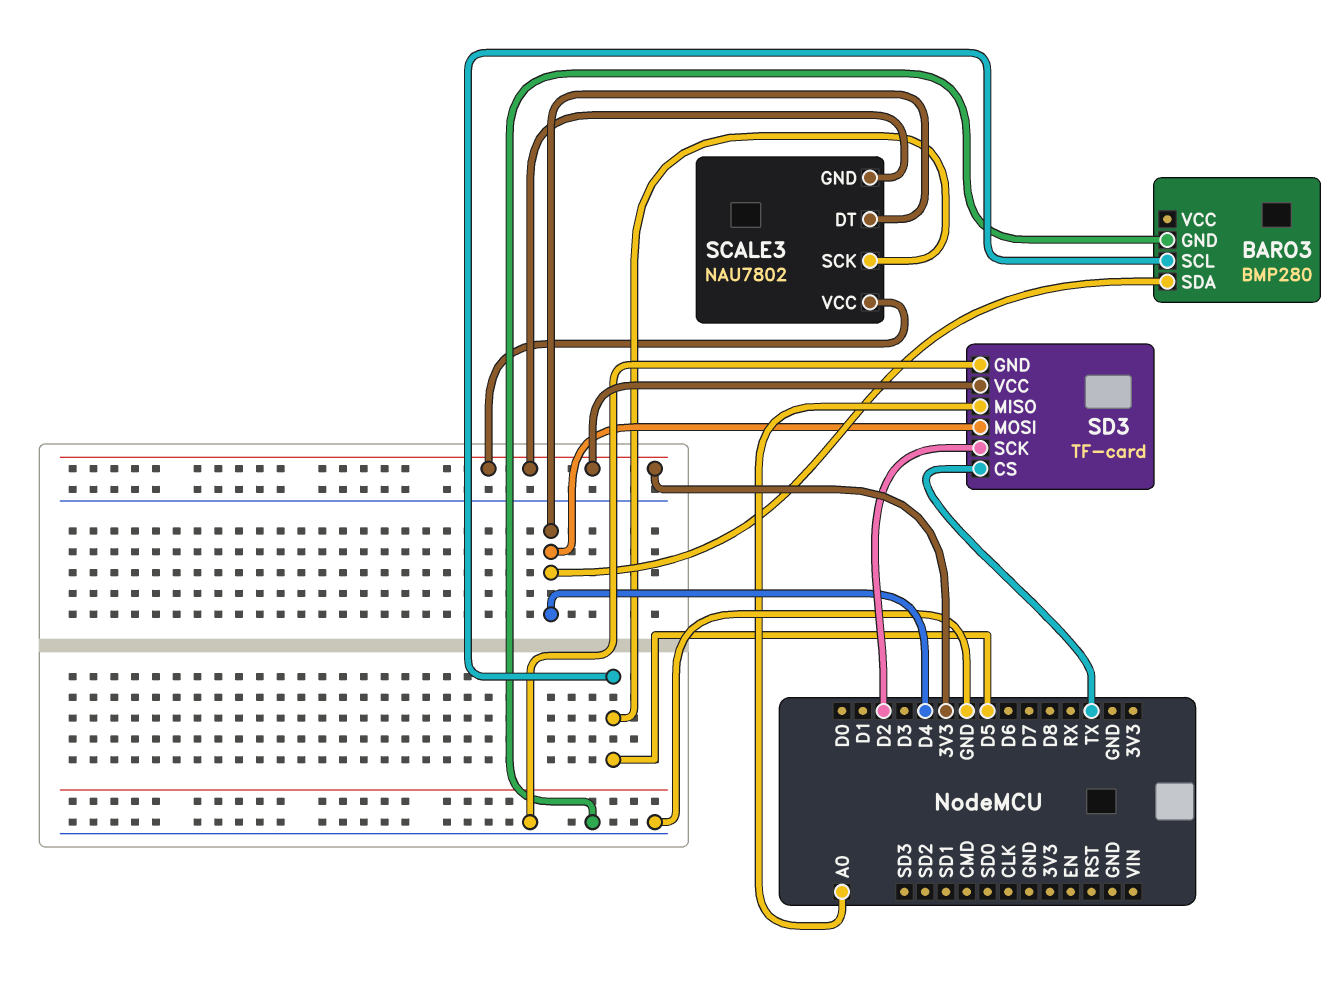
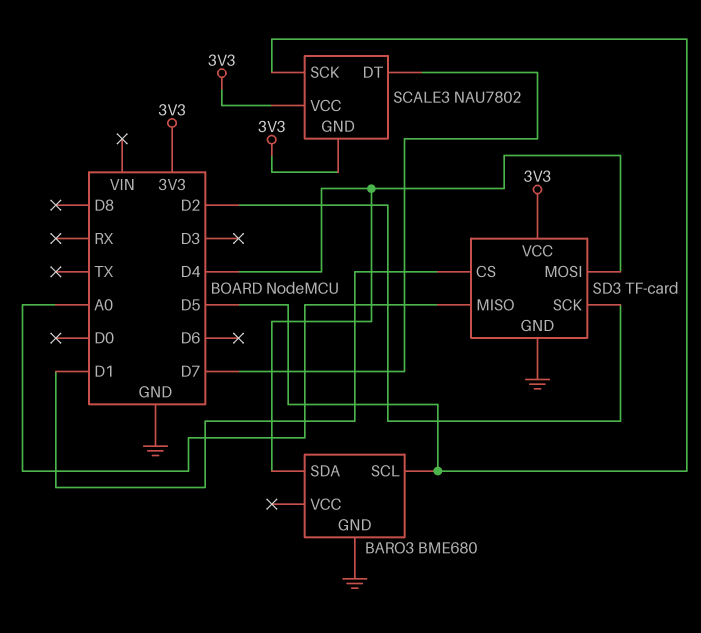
BARO3: BMP280 -> BME680
SCALE3 pin DT: D4 -> D7
SD3 pin CS: TX -> D1

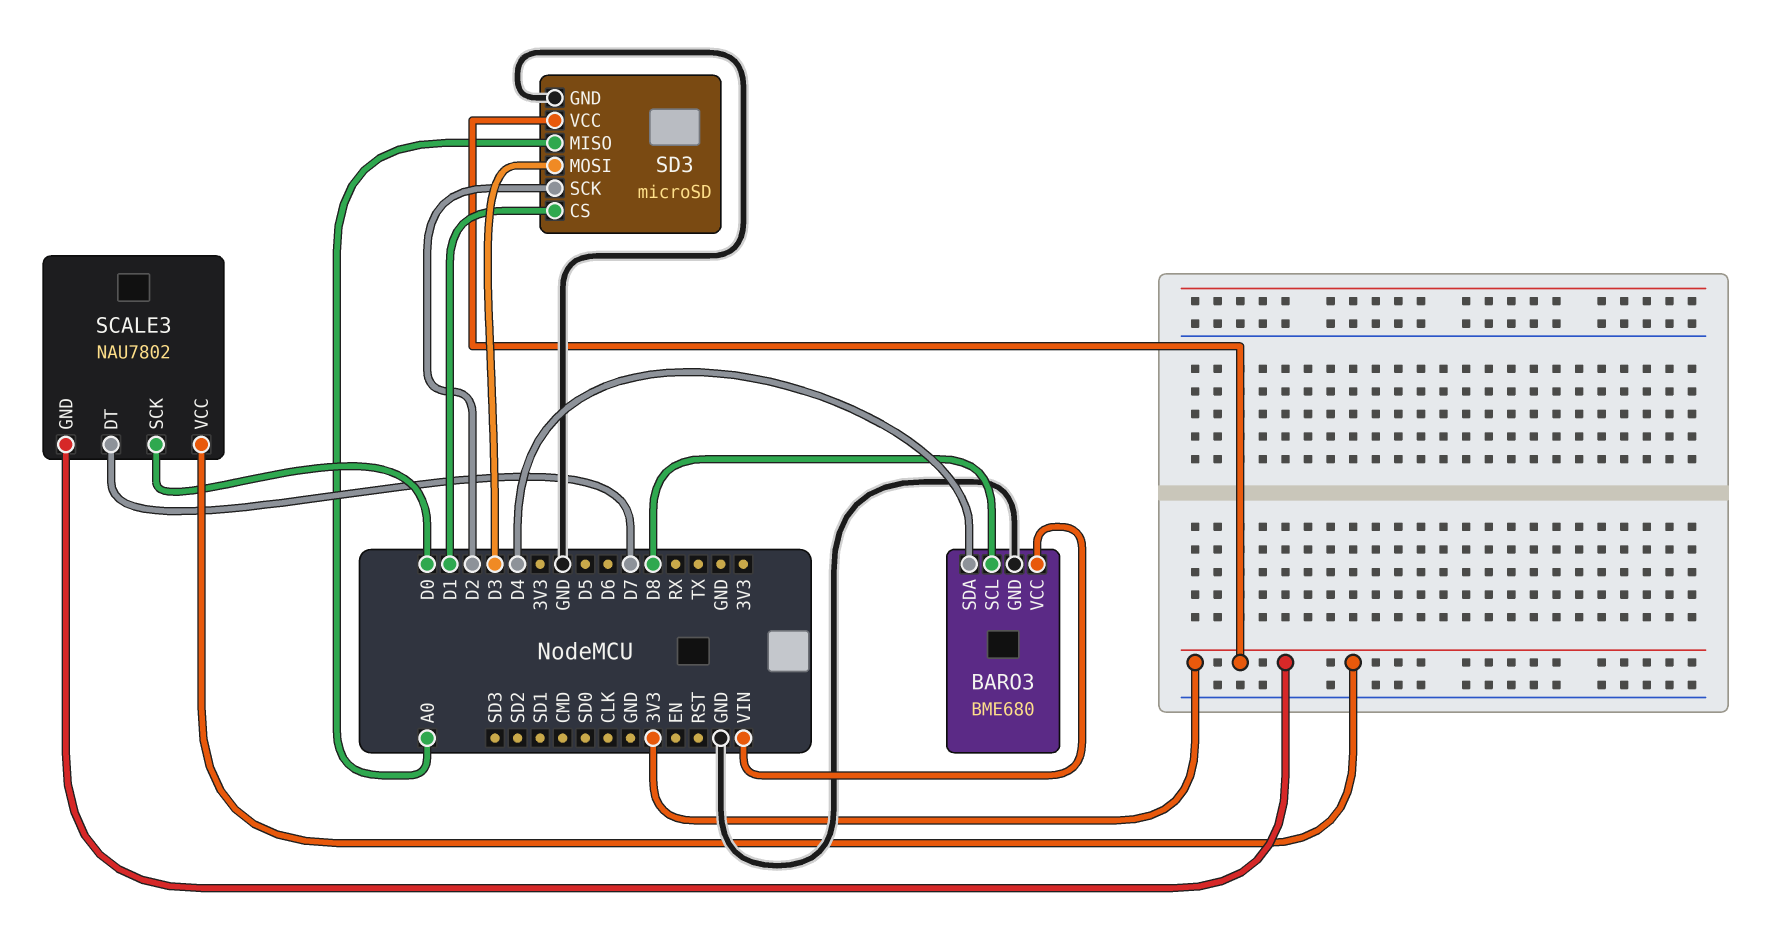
BARO3 pin SCL: D5 -> D8
BARO3 pin VCC: none -> VIN
SCALE3 pin SCK: D5 -> D0
SD3: TF-card -> microSD
SD3 pin MOSI: D4 -> D3

